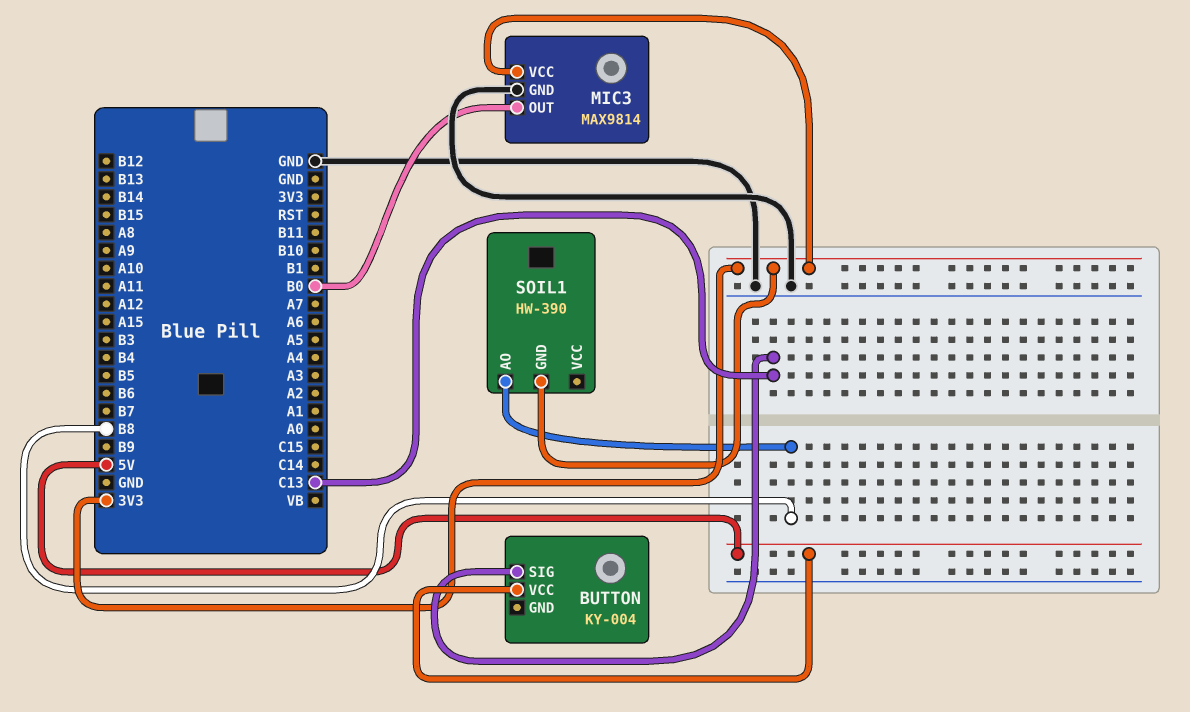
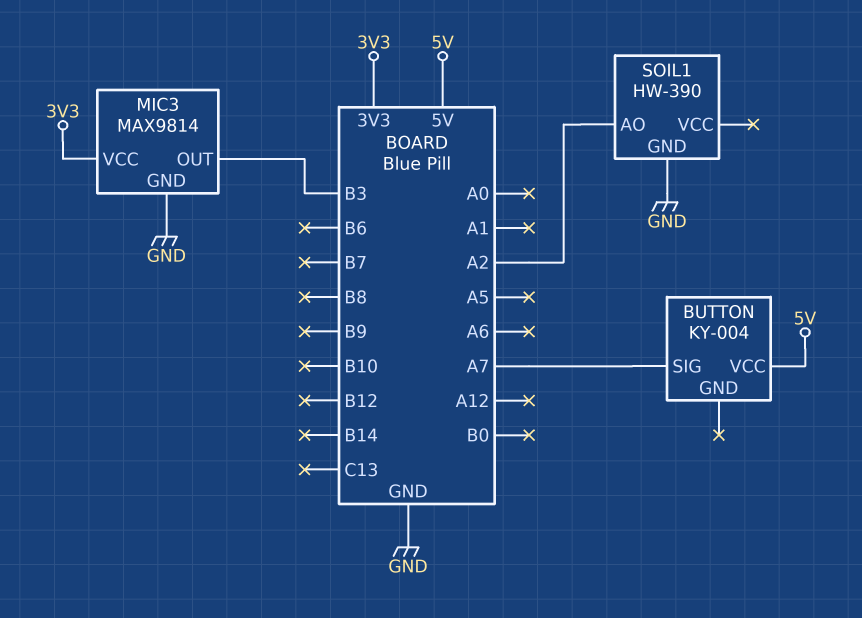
BUTTON pin SIG: C13 -> A7
MIC3 pin OUT: B0 -> B3
SOIL1 pin AO: B8 -> A2
SOIL1 pin GND: 3V3 -> GND

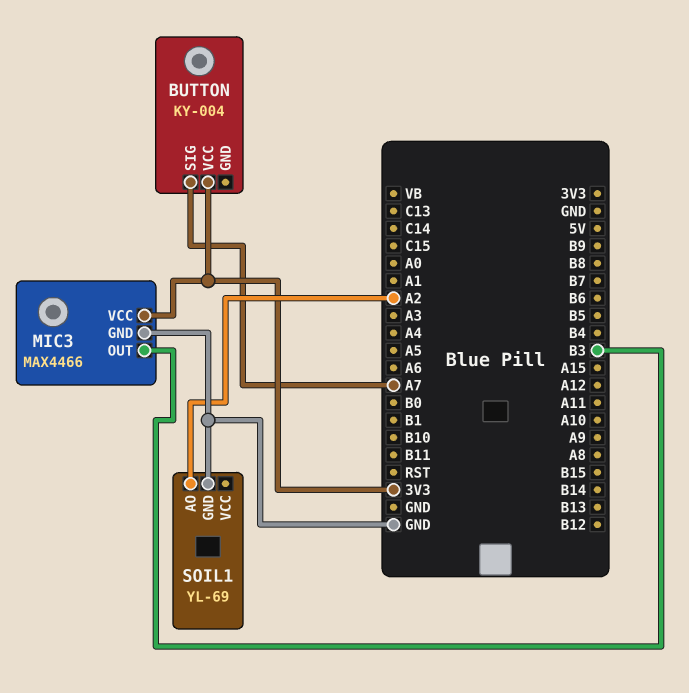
BUTTON pin VCC: 5V -> 3V3
MIC3: MAX9814 -> MAX4466
SOIL1: HW-390 -> YL-69

